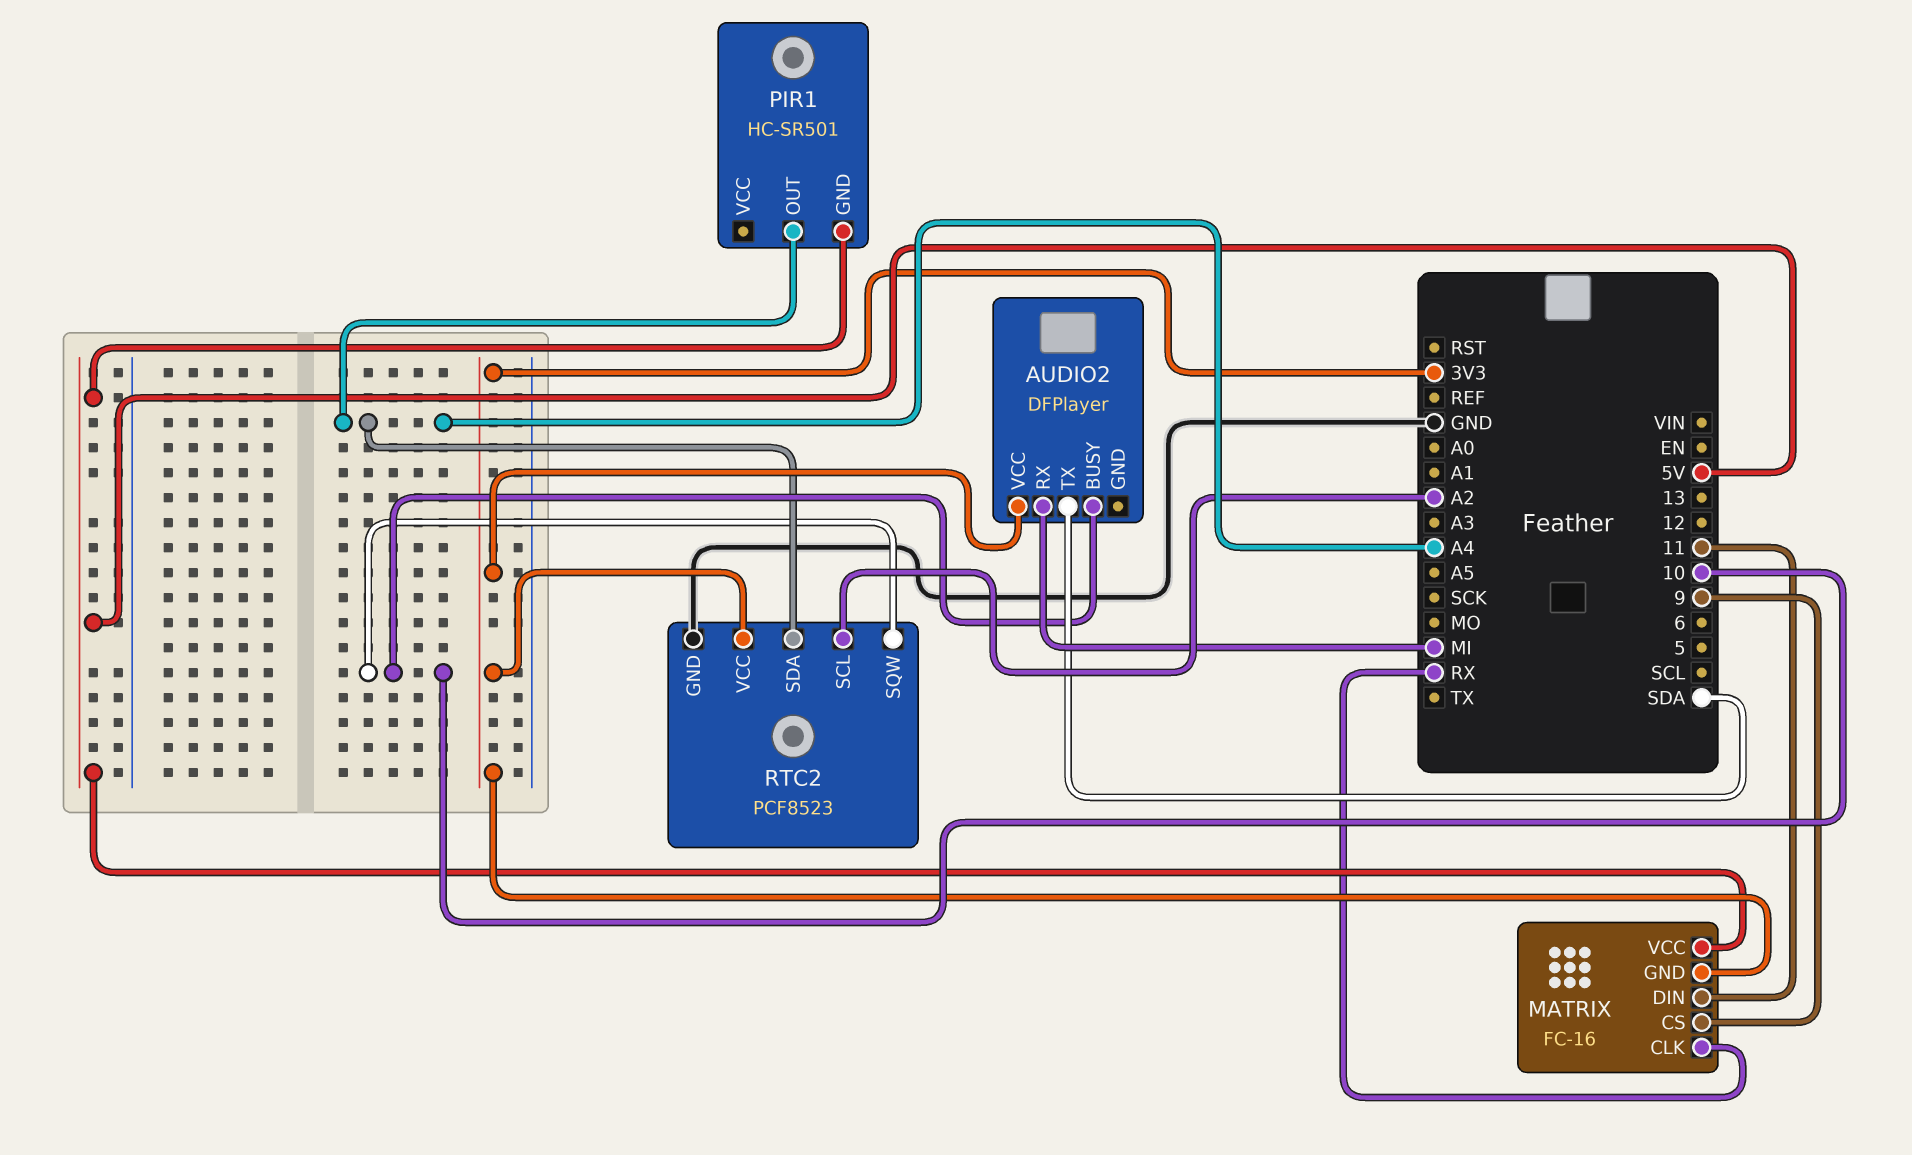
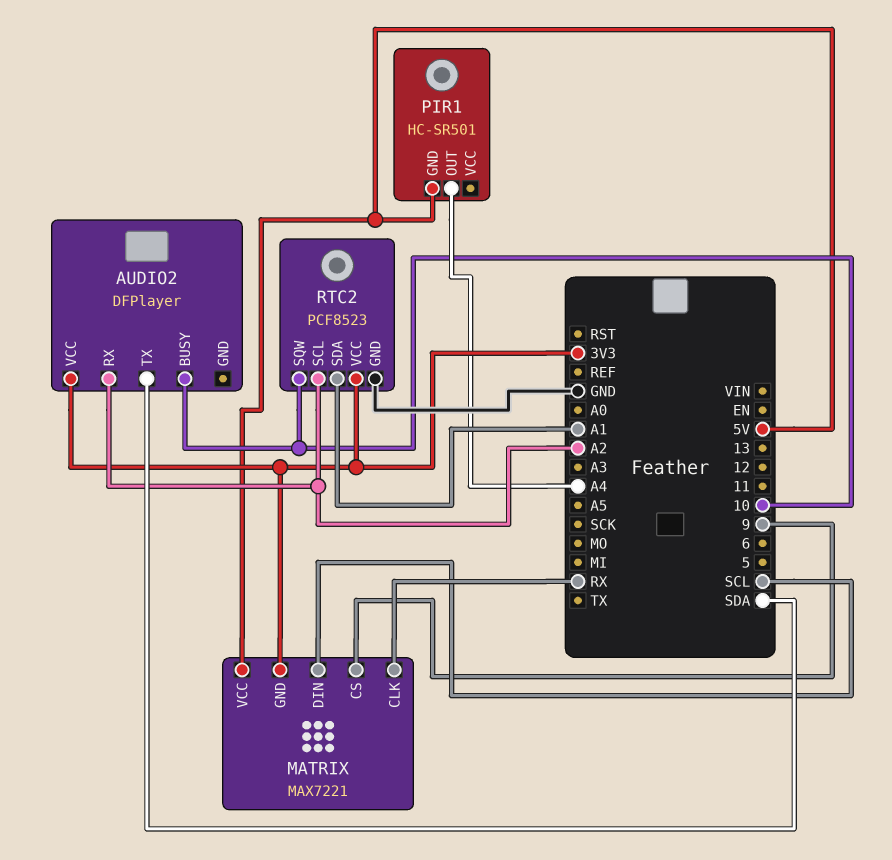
AUDIO2 pin RX: MI -> A2
MATRIX: FC-16 -> MAX7221
MATRIX pin DIN: 11 -> SCL
RTC2 pin SDA: A4 -> A1

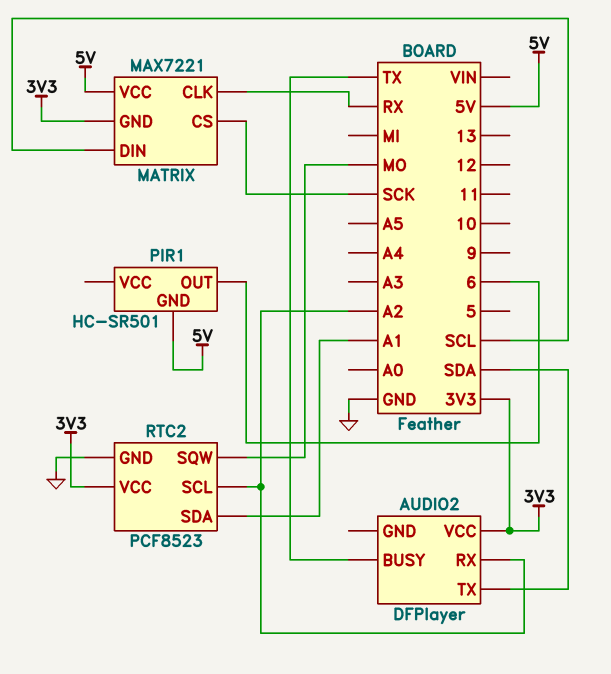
AUDIO2 pin BUSY: 10 -> TX
MATRIX pin CS: 9 -> SCK
PIR1 pin OUT: A4 -> 6
RTC2 pin SQW: 10 -> MO

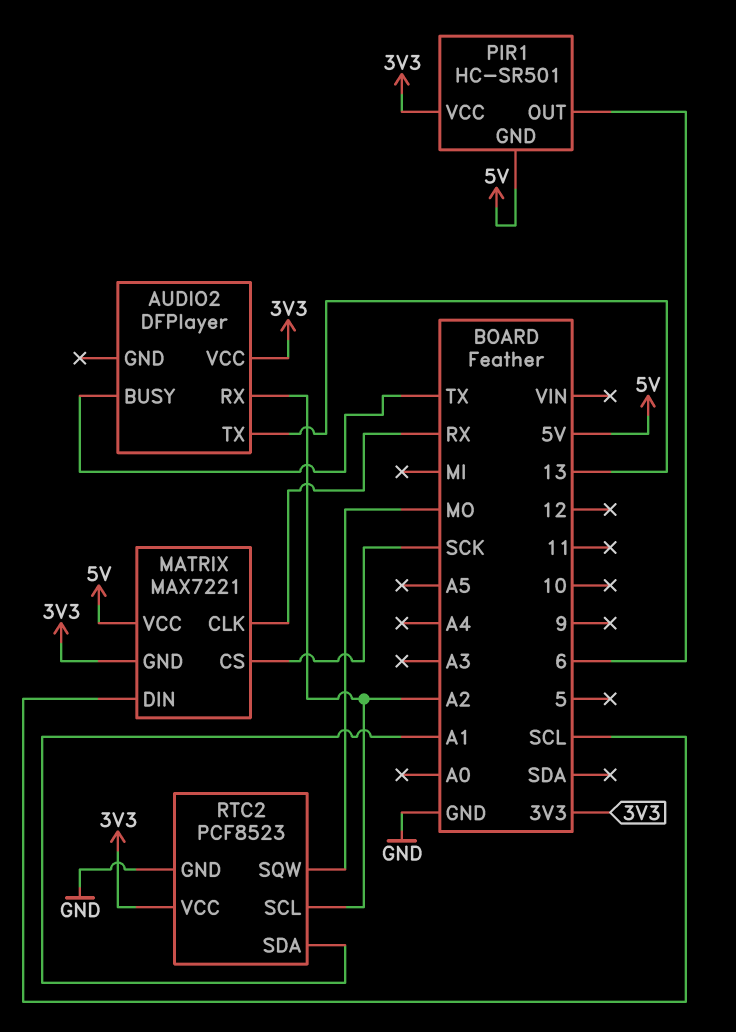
AUDIO2 pin TX: SDA -> 13
PIR1 pin VCC: none -> 3V3

